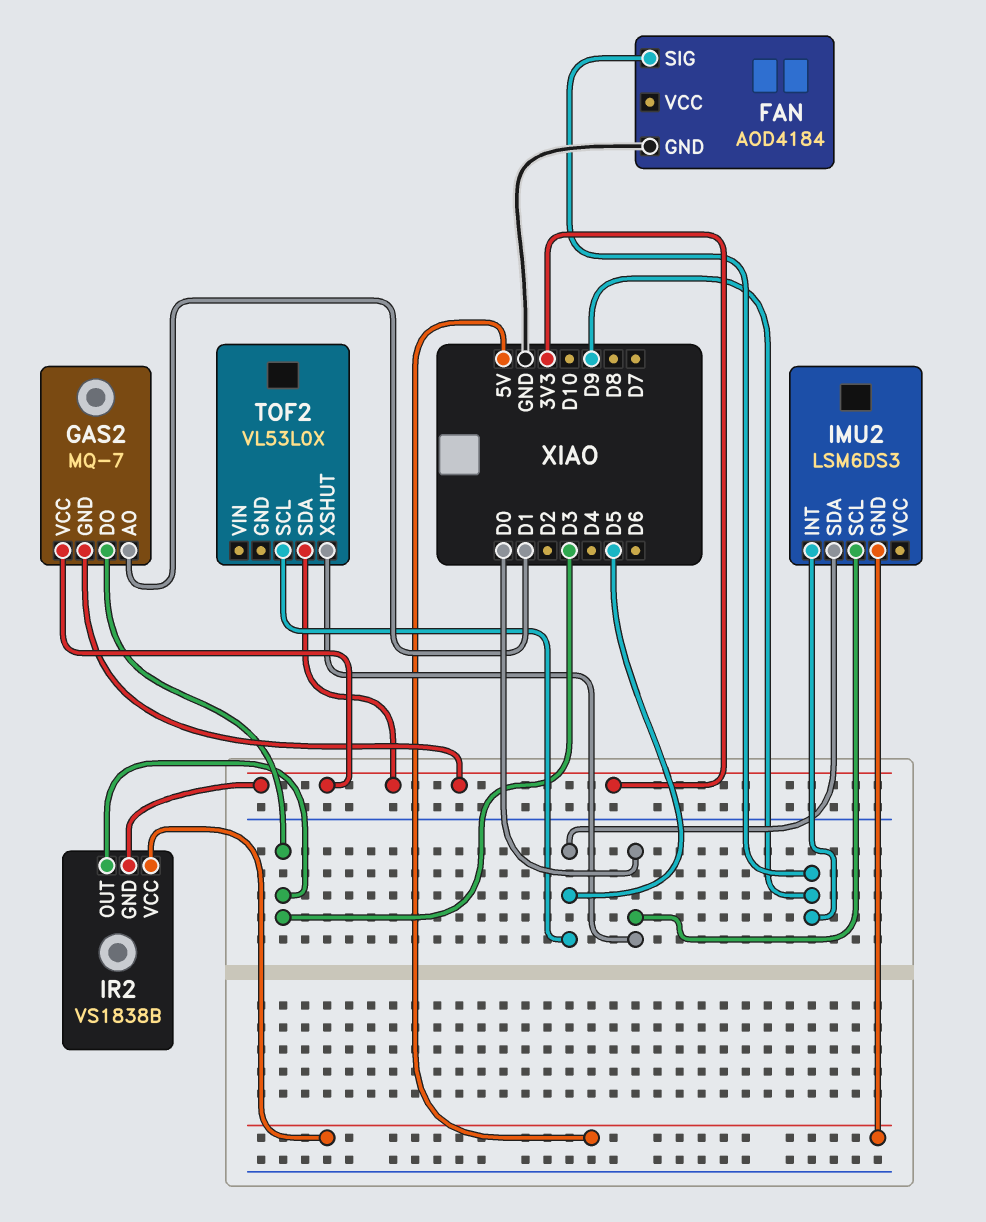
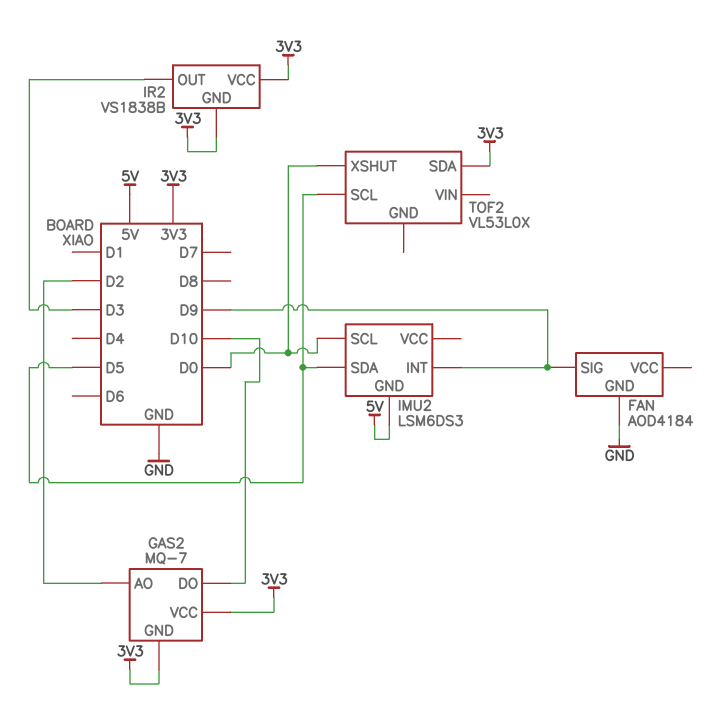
GAS2 pin AO: D1 -> D2
GAS2 pin DO: D3 -> D10
IR2 pin VCC: 5V -> 3V3

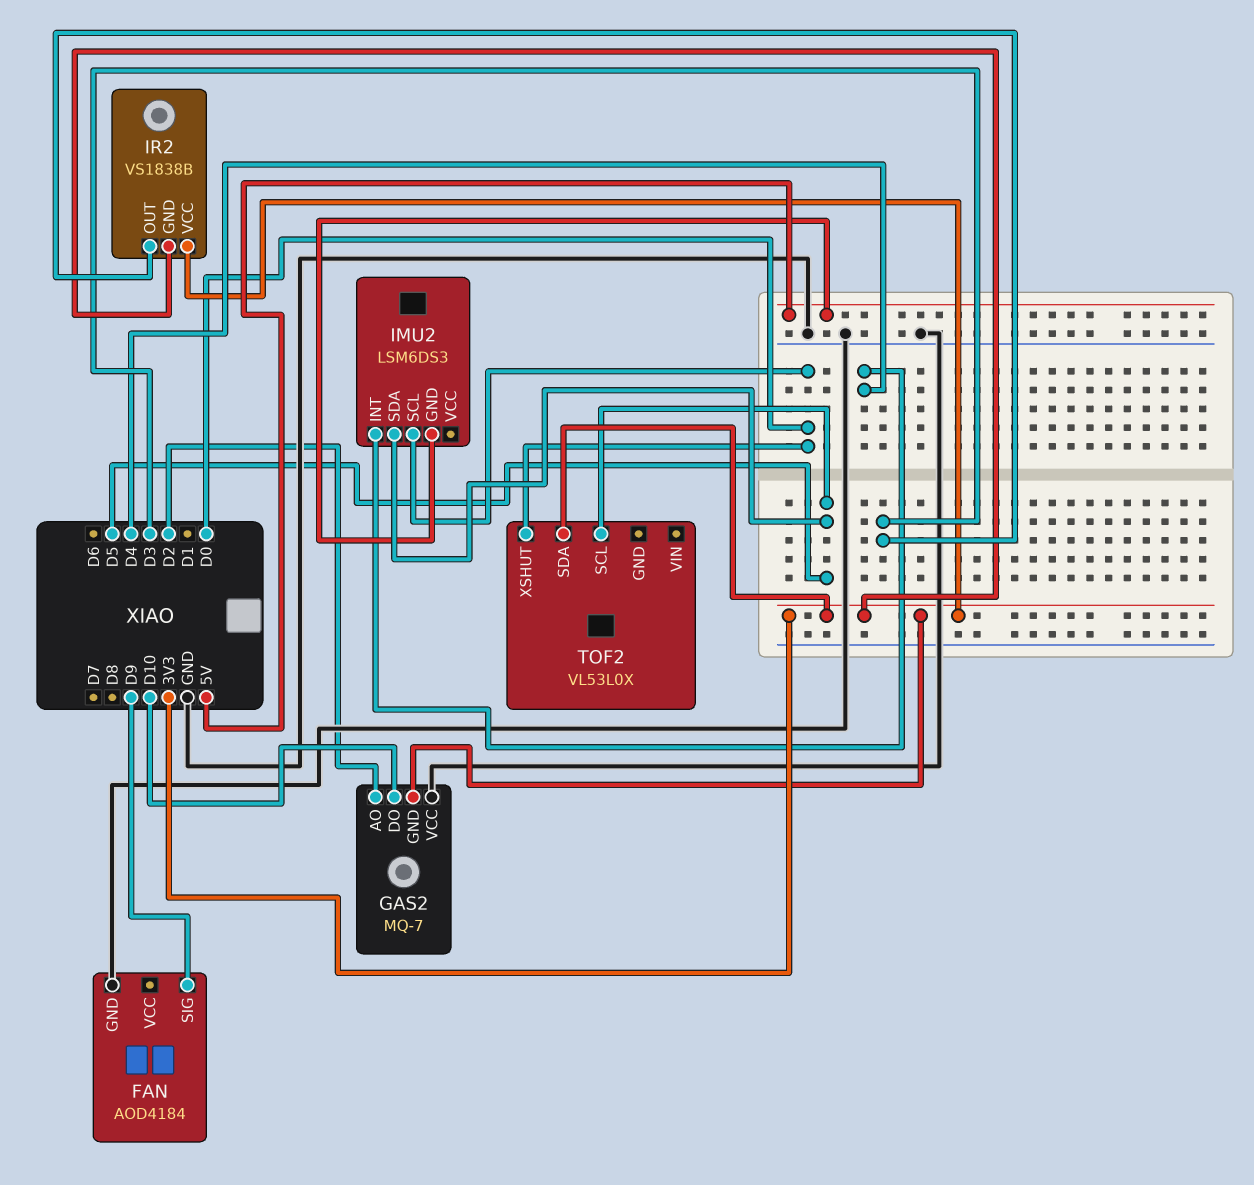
GAS2 pin VCC: 3V3 -> GND
IMU2 pin INT: D9 -> D4

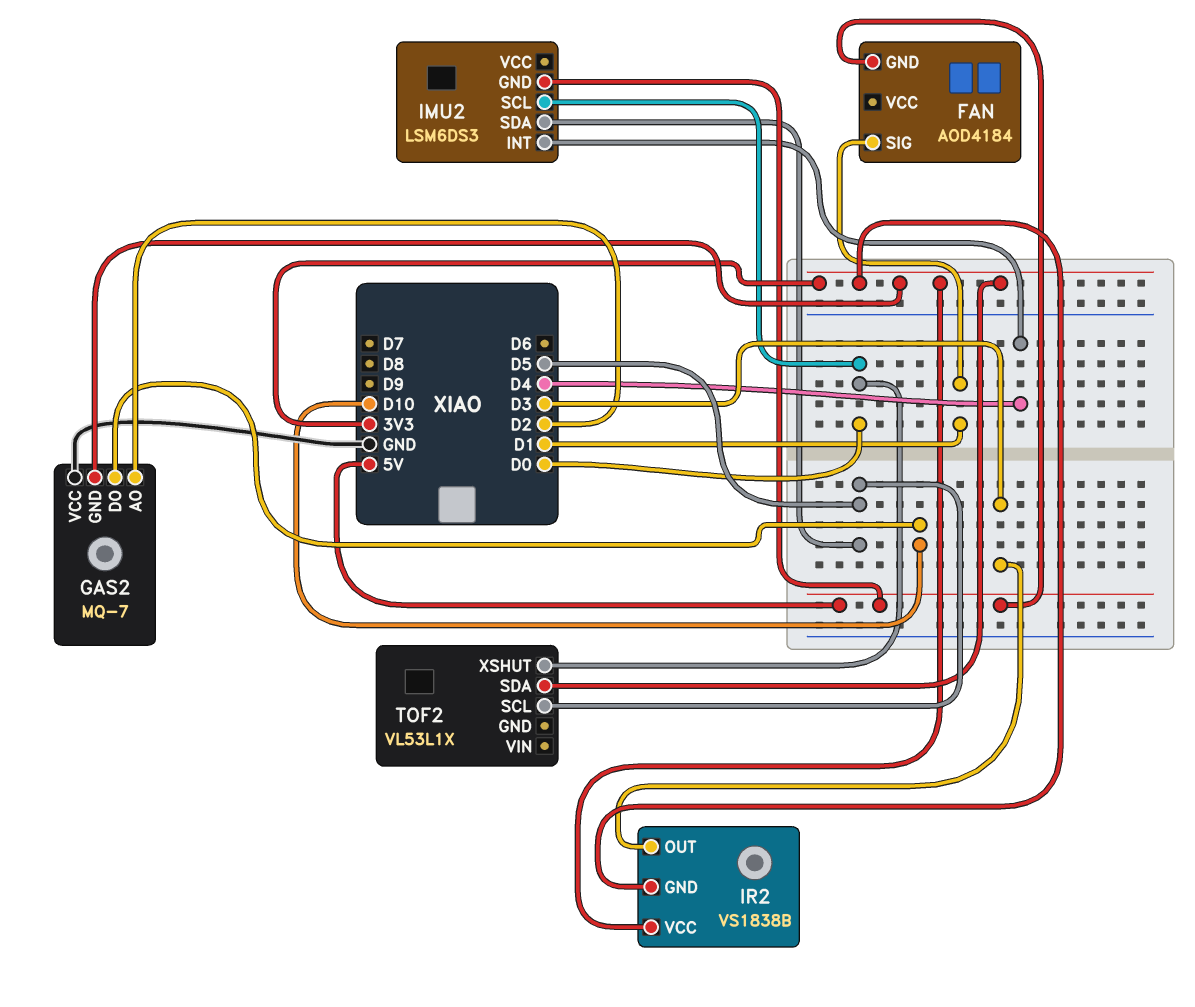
FAN pin GND: GND -> 5V
FAN pin SIG: D9 -> D1
TOF2: VL53L0X -> VL53L1X

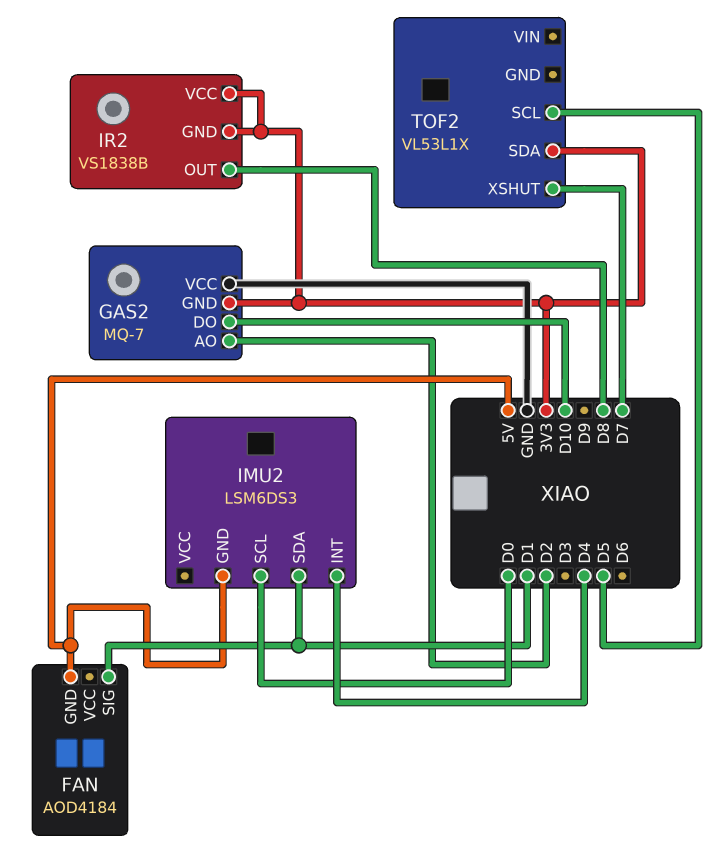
IMU2 pin SDA: D5 -> D1
IR2 pin OUT: D3 -> D8
TOF2 pin XSHUT: D0 -> D7

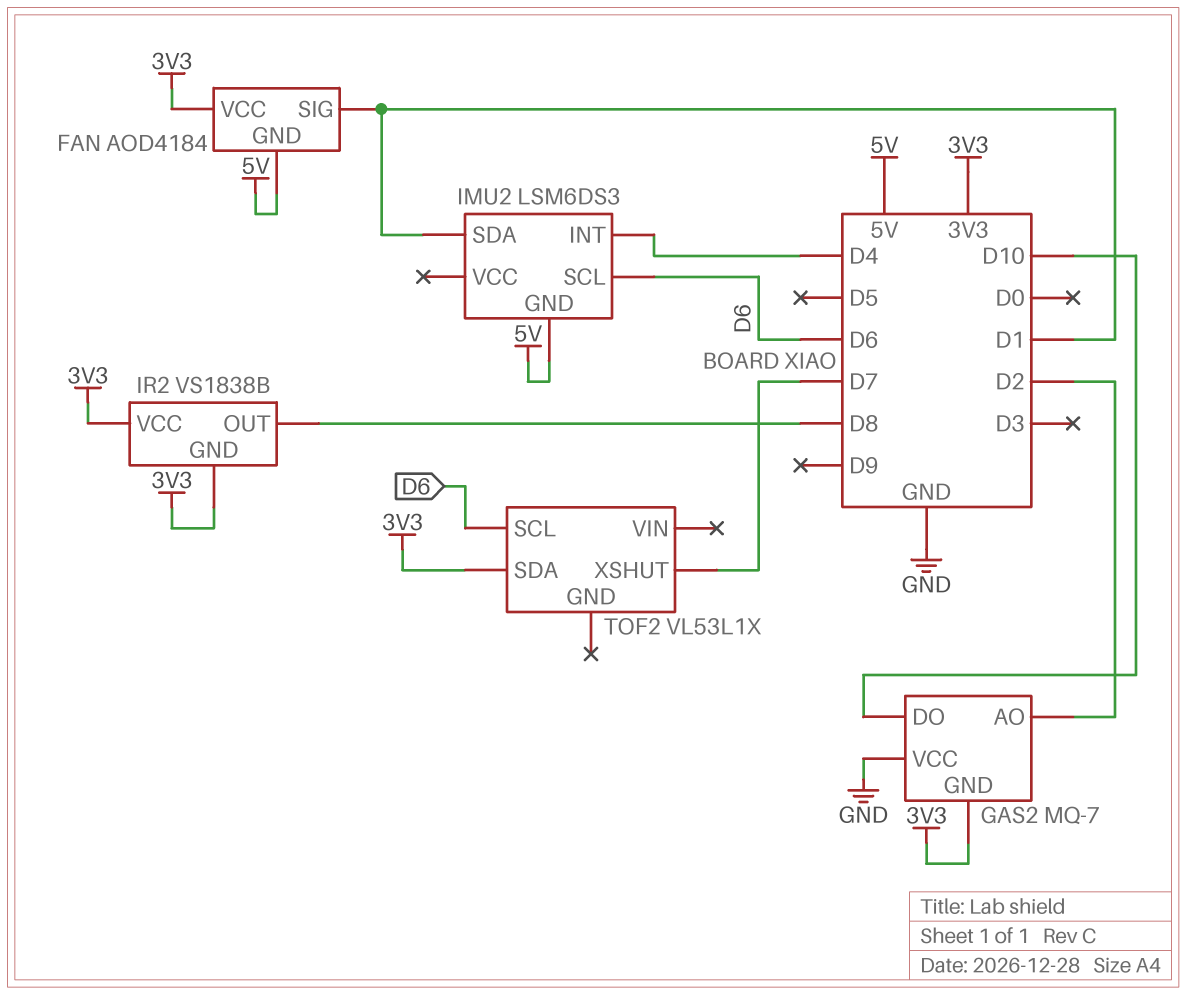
FAN pin VCC: none -> 3V3
IMU2 pin SCL: D0 -> D6
TOF2 pin SCL: D5 -> D6

